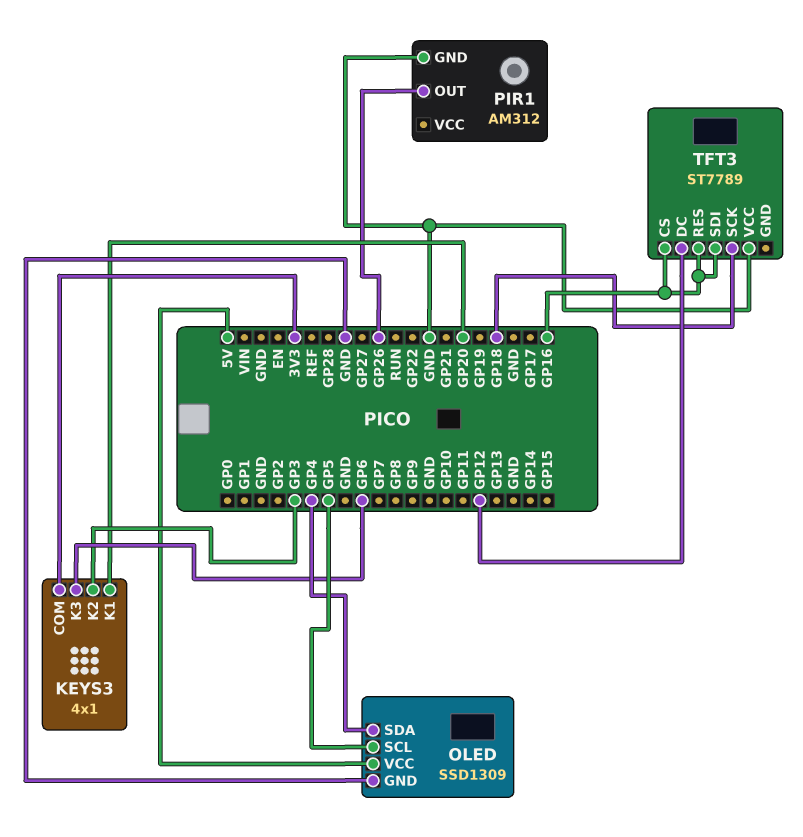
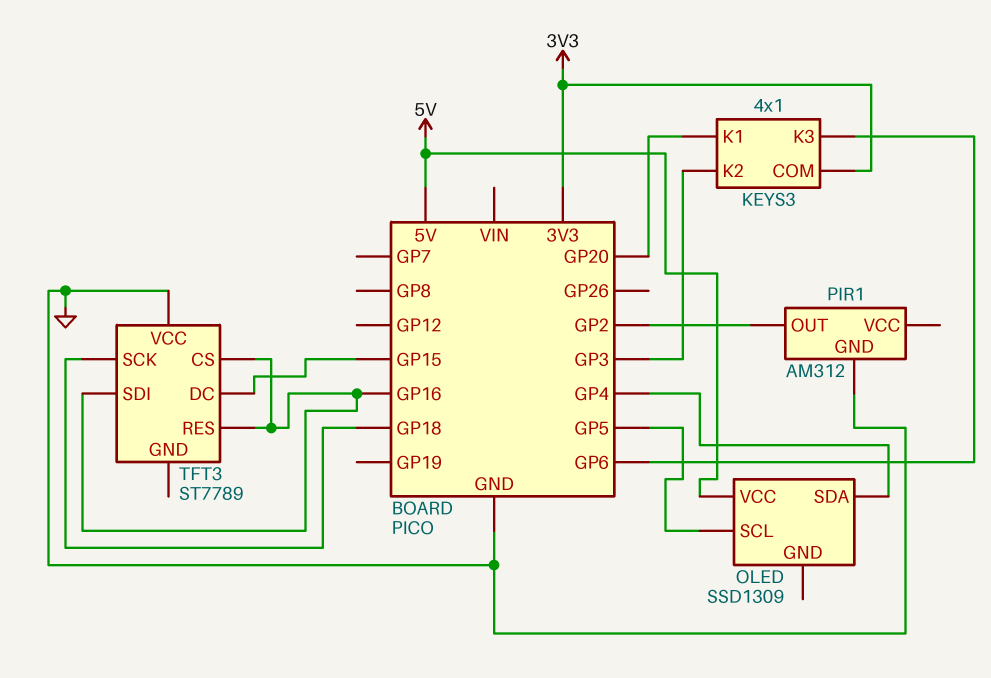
OLED pin GND: GND -> none
PIR1 pin OUT: GP26 -> GP2
TFT3 pin DC: GP12 -> GP15

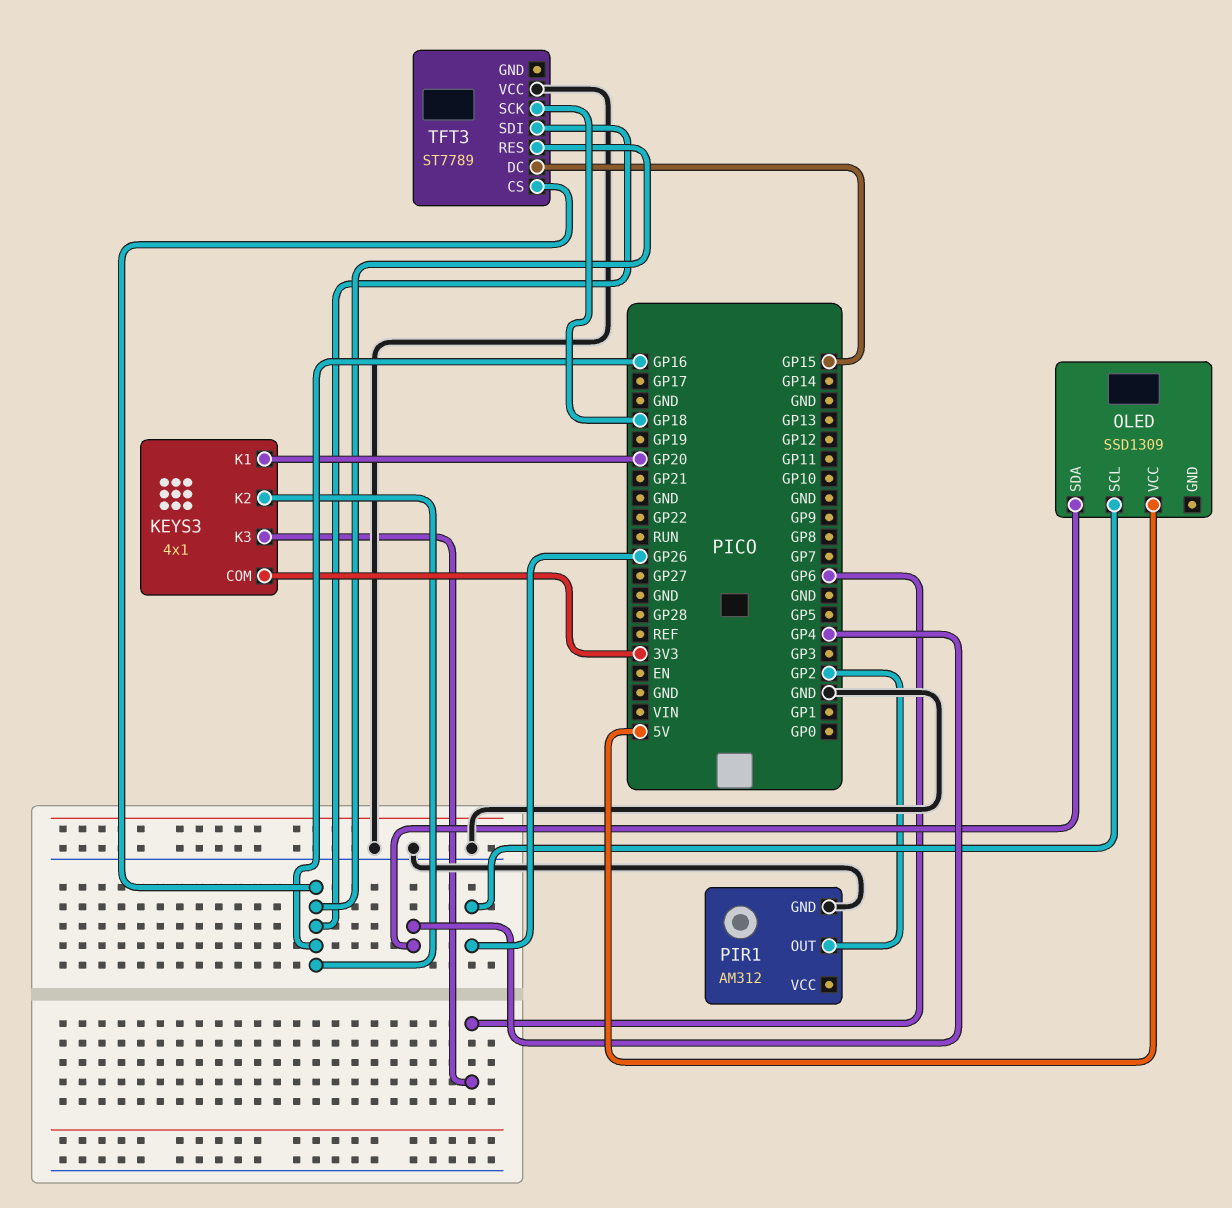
KEYS3 pin K2: GP3 -> GP16
OLED pin SCL: GP5 -> GP26

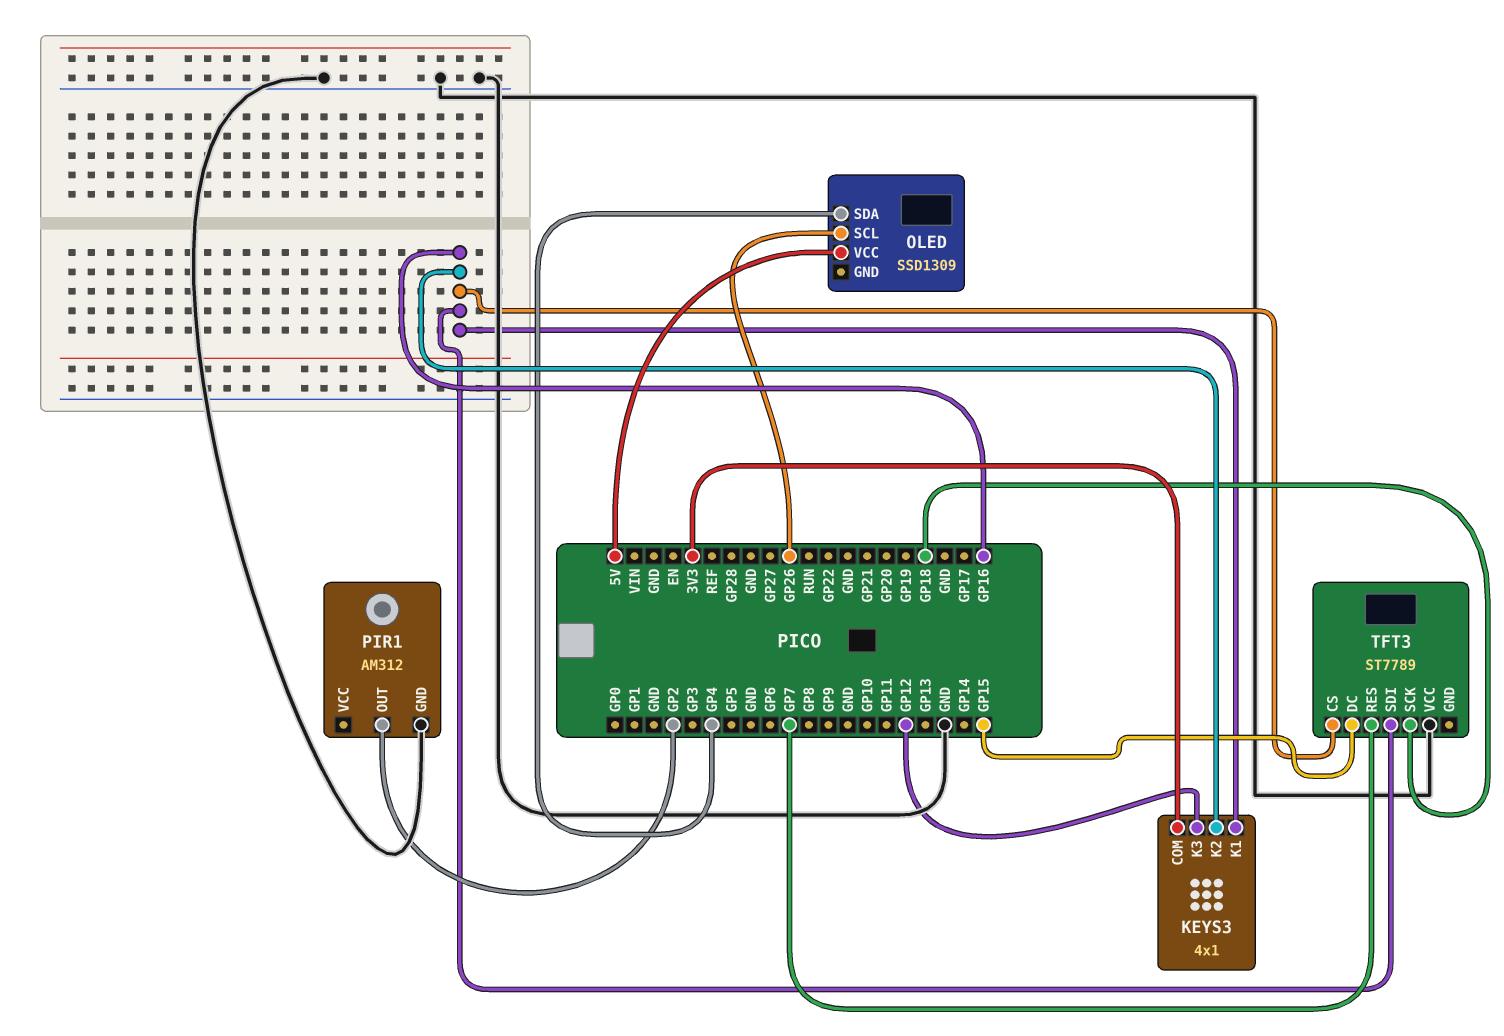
KEYS3 pin K1: GP20 -> GP16
KEYS3 pin K3: GP6 -> GP12
TFT3 pin RES: GP16 -> GP7

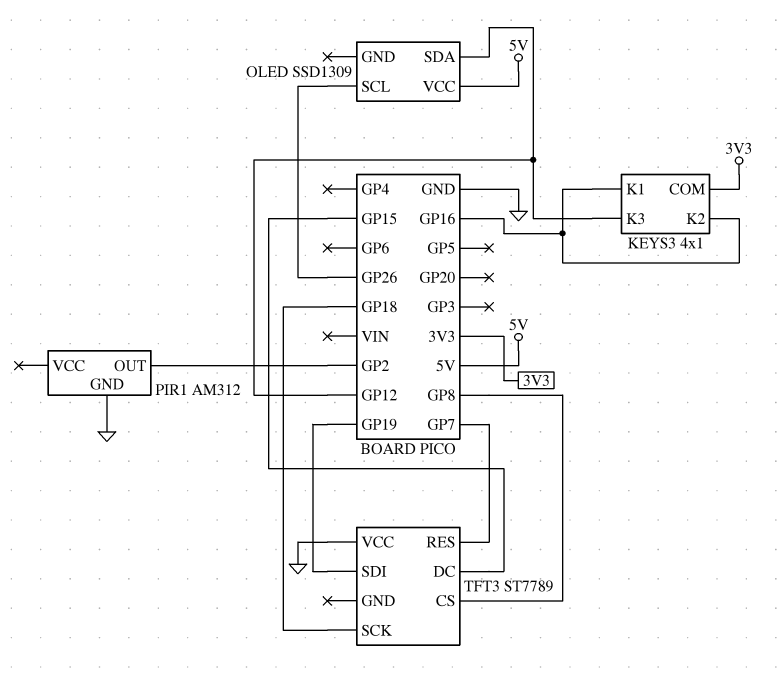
OLED pin SDA: GP4 -> GP12
TFT3 pin CS: GP16 -> GP8
TFT3 pin SDI: GP16 -> GP19

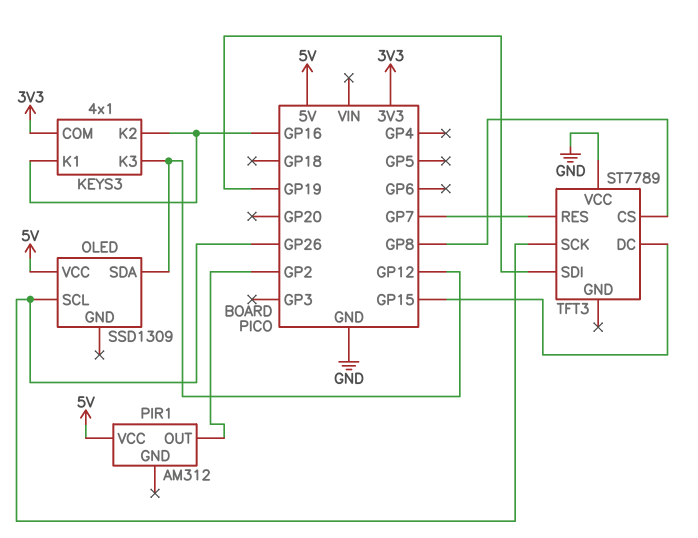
PIR1 pin GND: GND -> none
PIR1 pin VCC: none -> 5V
TFT3 pin SCK: GP18 -> GP26

